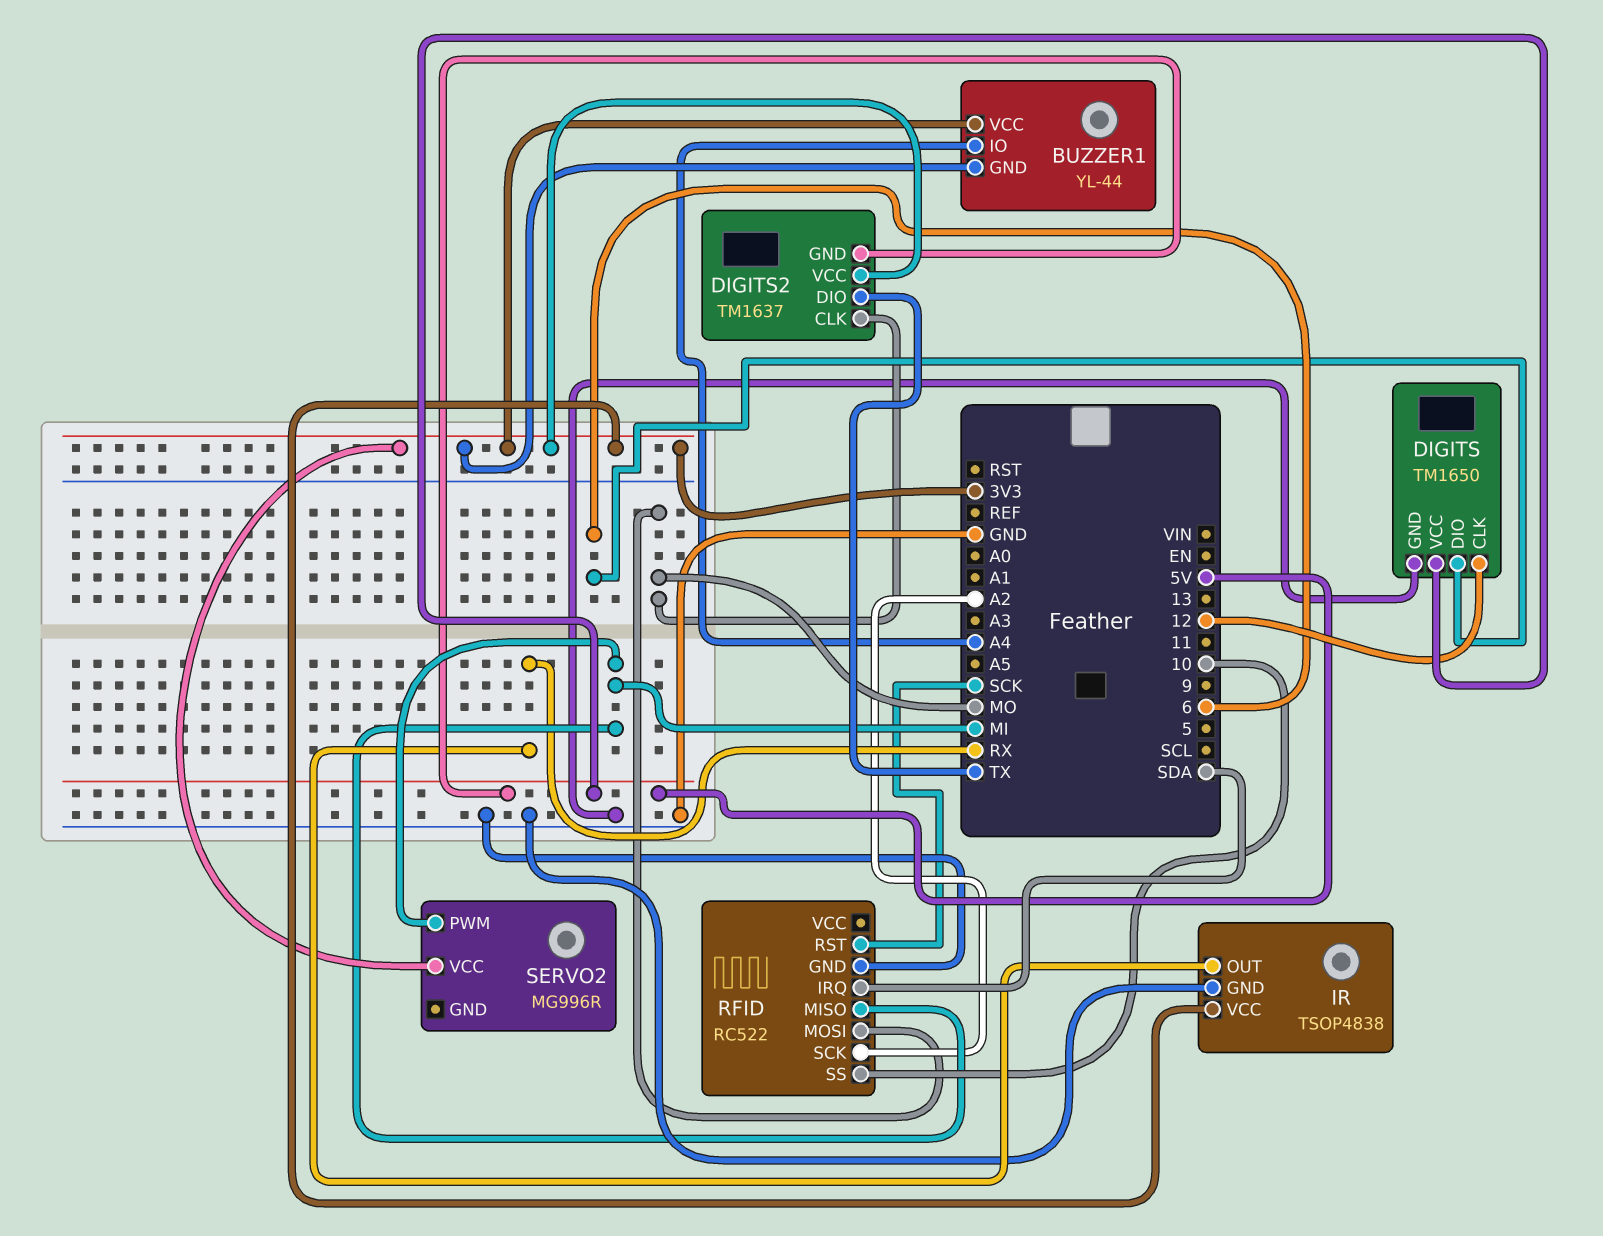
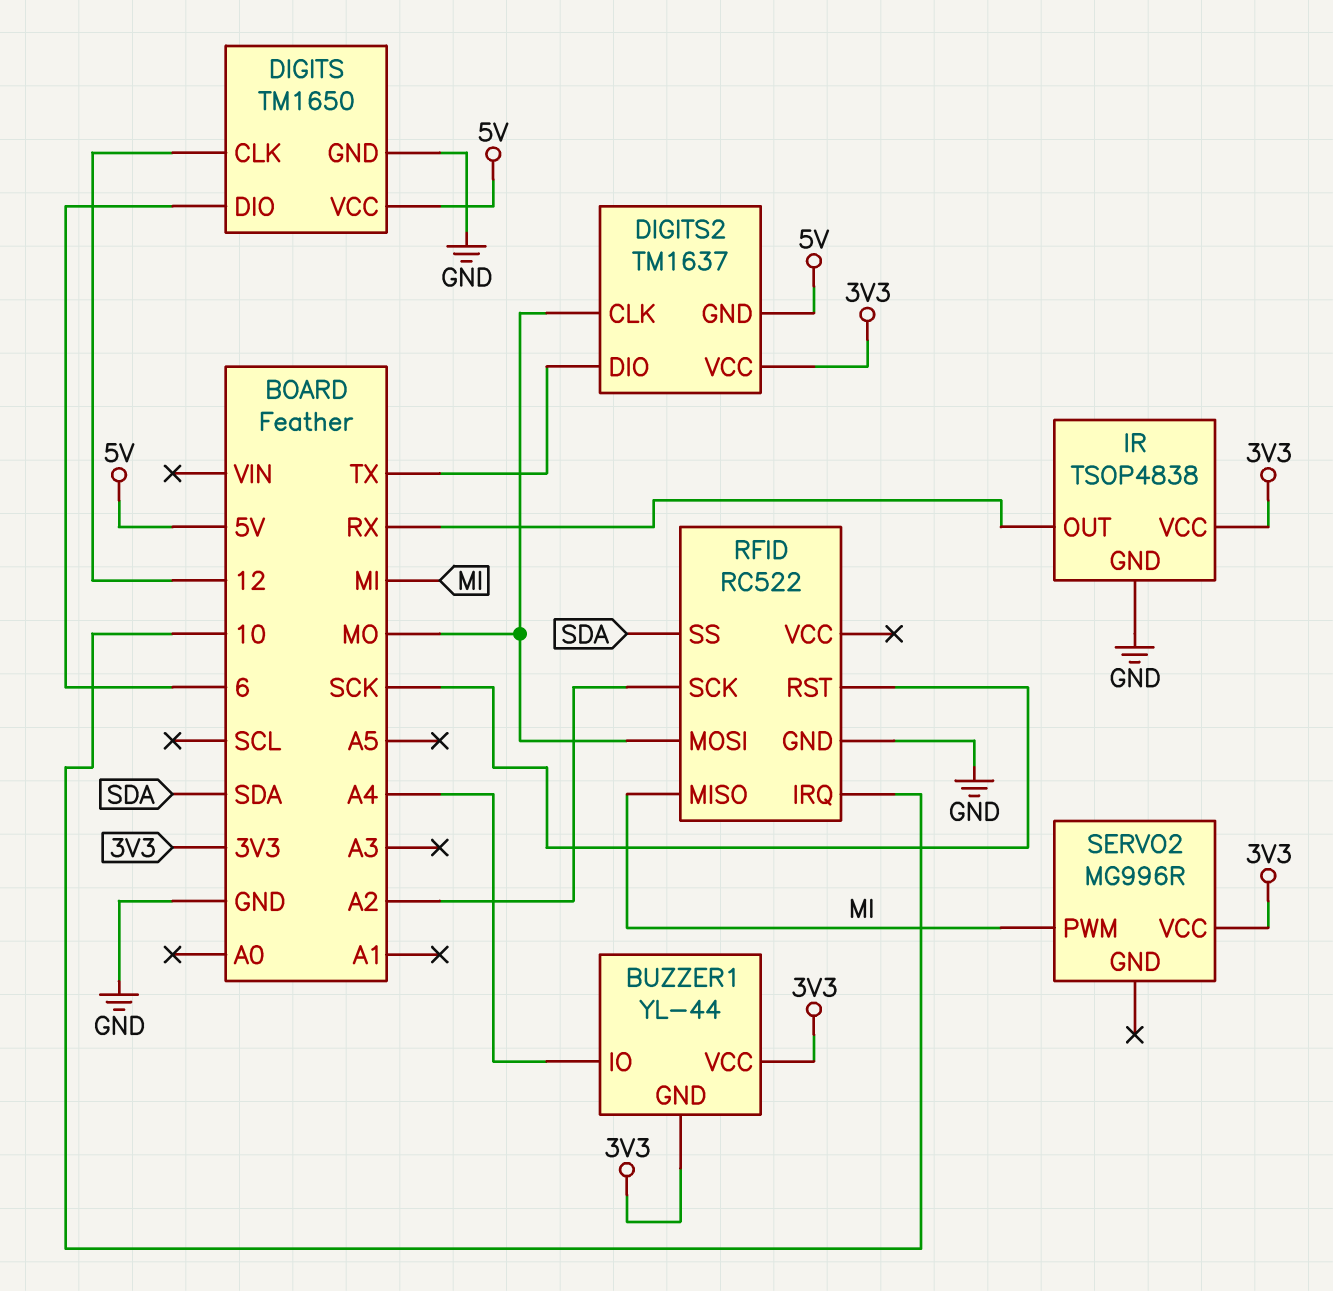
RFID pin IRQ: SDA -> 10
RFID pin SS: 10 -> SDA

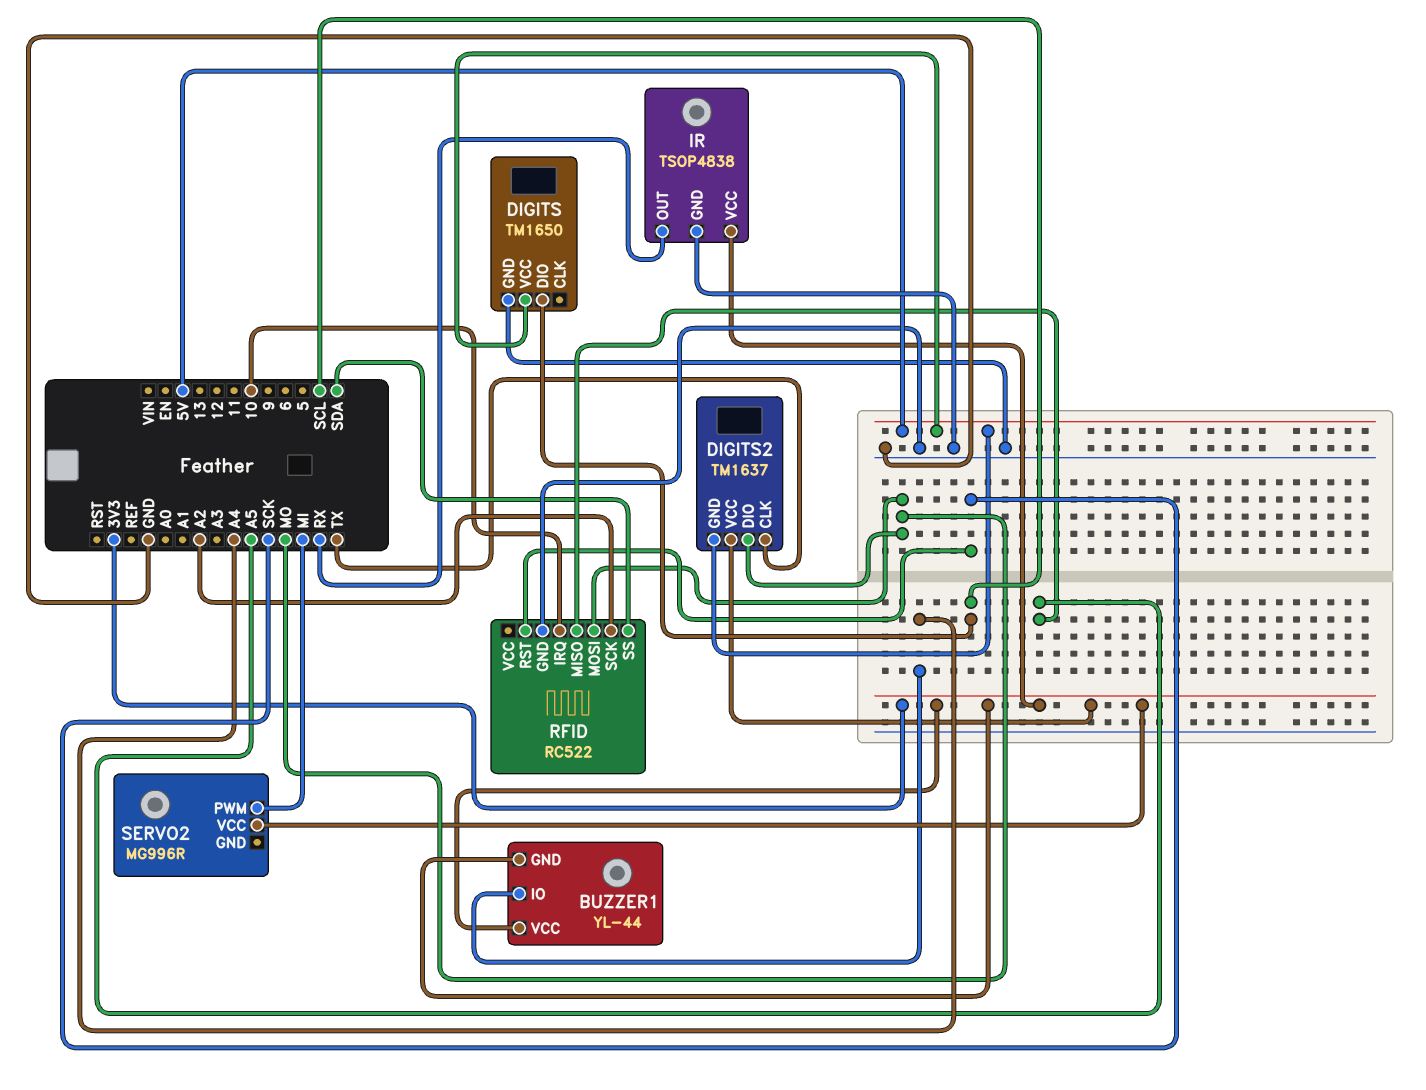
DIGITS pin CLK: 12 -> none
DIGITS pin DIO: 6 -> SCL
DIGITS2 pin CLK: MO -> TX
DIGITS2 pin DIO: TX -> MO
RFID pin MISO: MI -> A5

